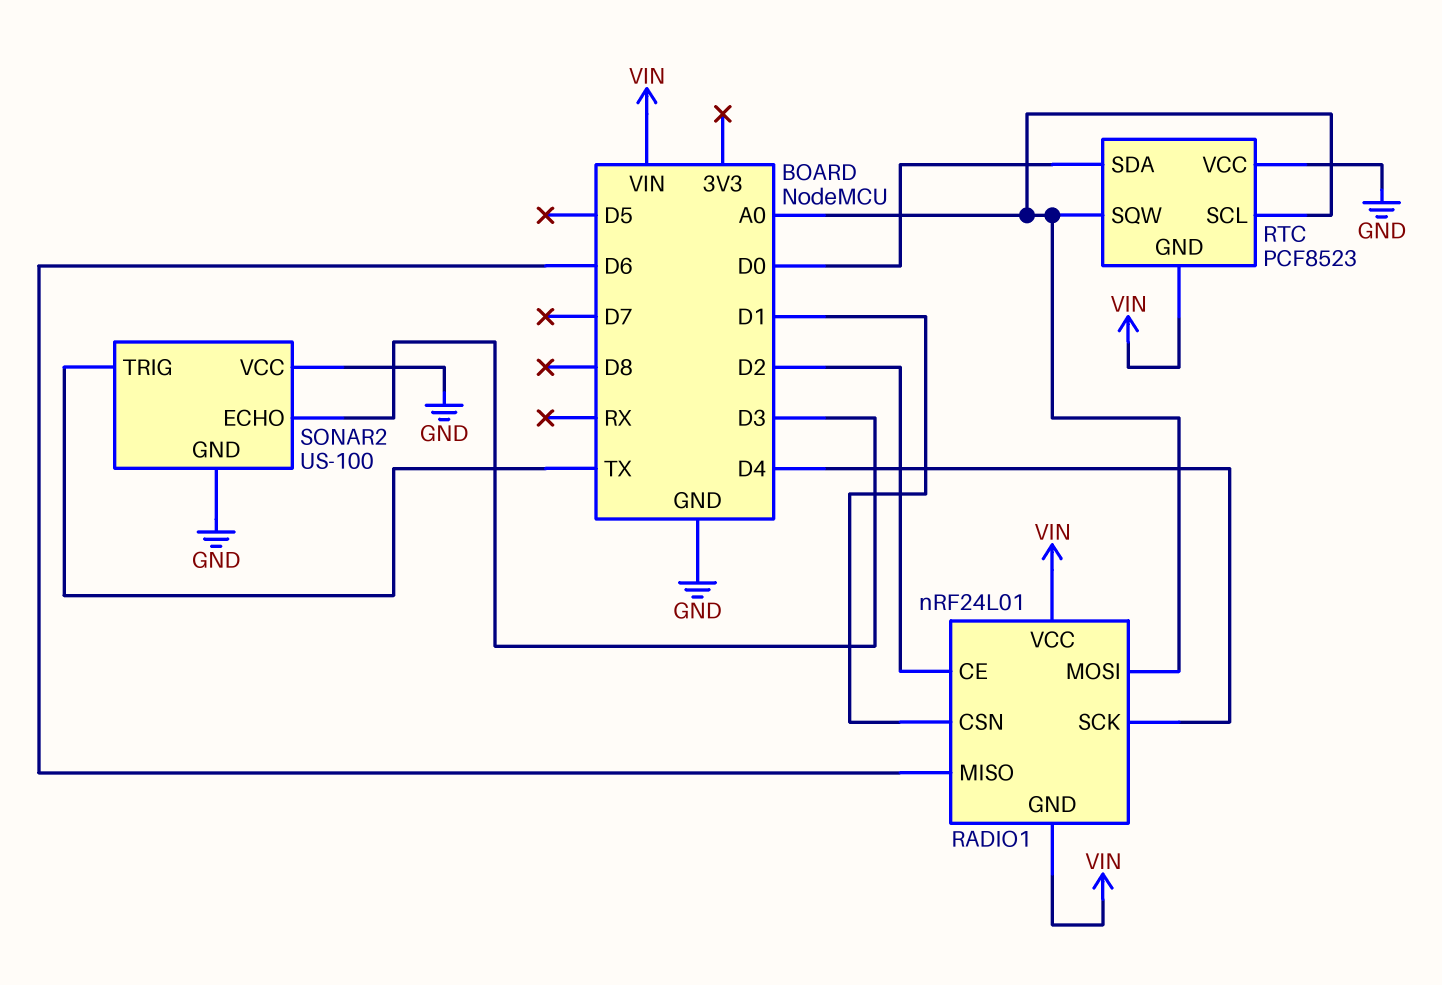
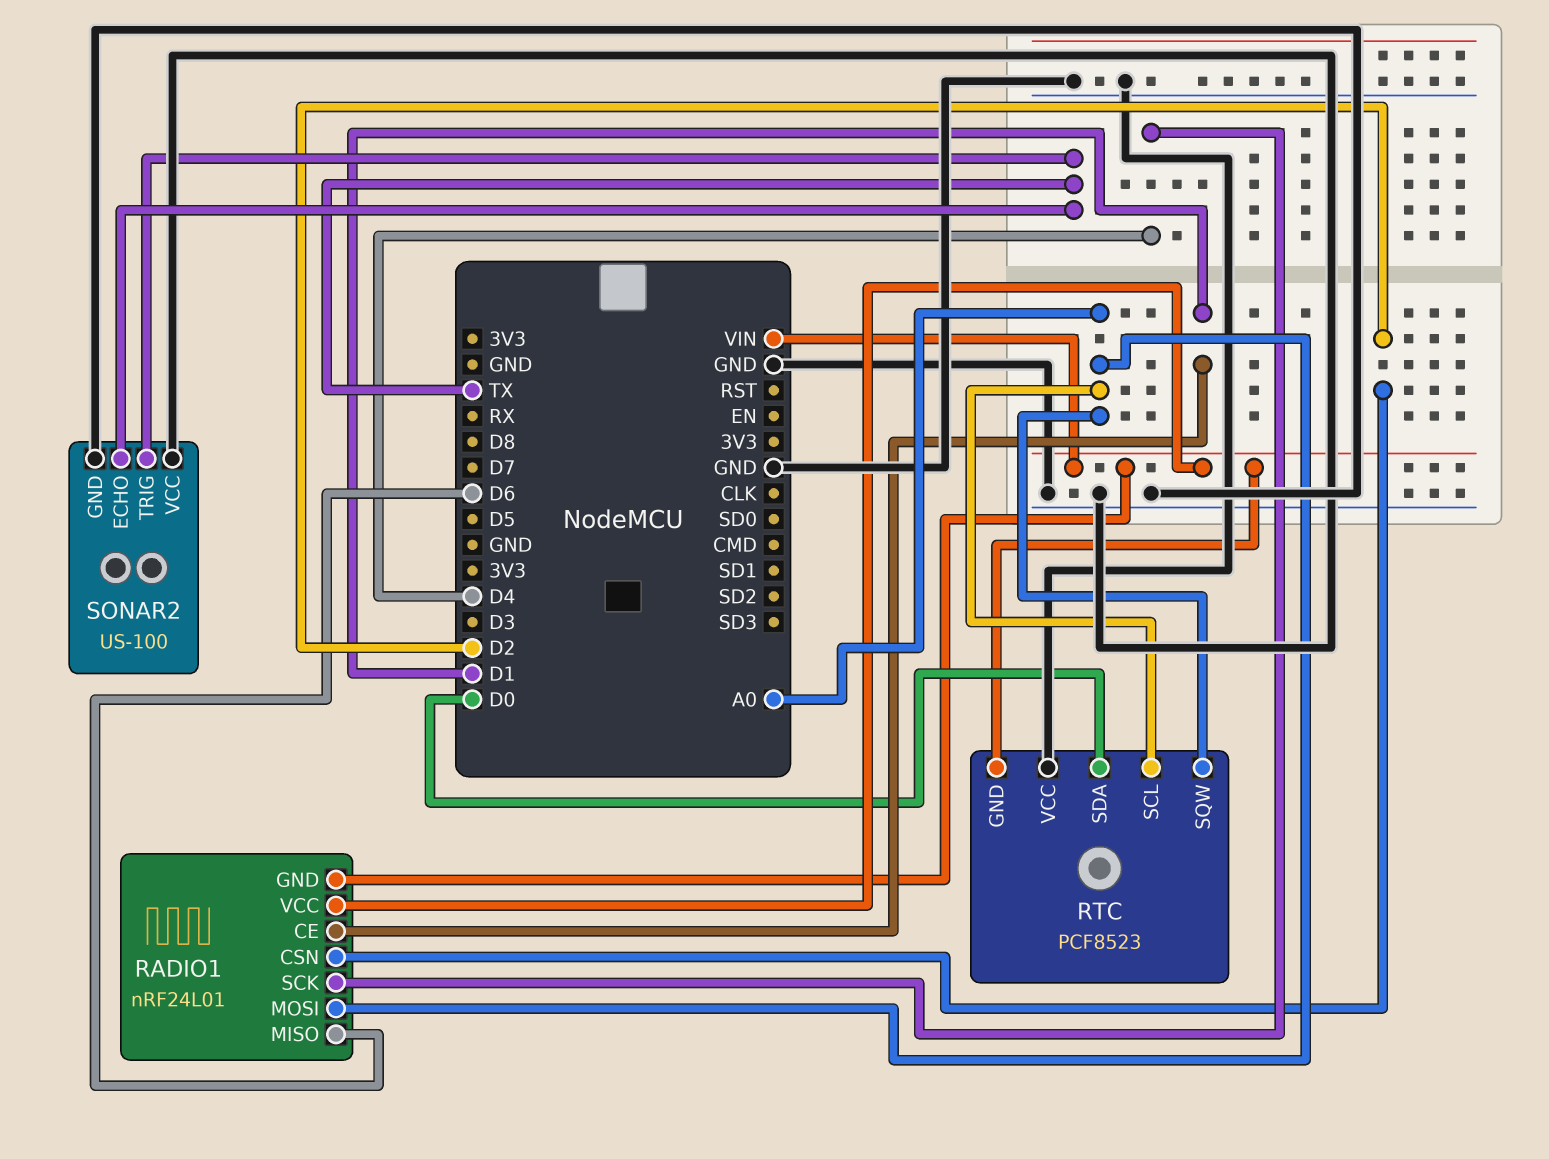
RADIO1 pin CE: D2 -> D1
RADIO1 pin CSN: D1 -> D2
SONAR2 pin ECHO: D3 -> TX

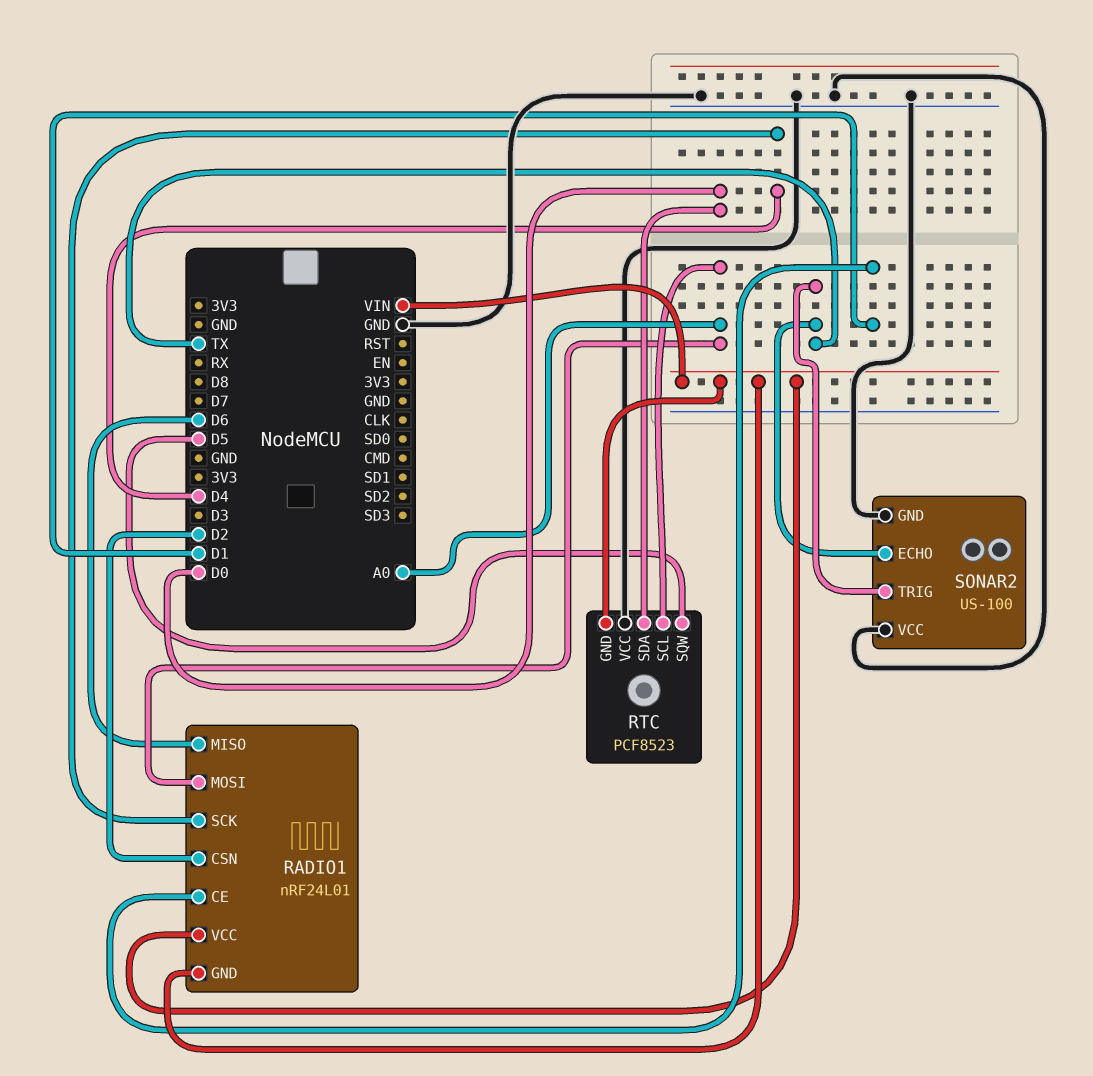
RTC pin SQW: A0 -> D5

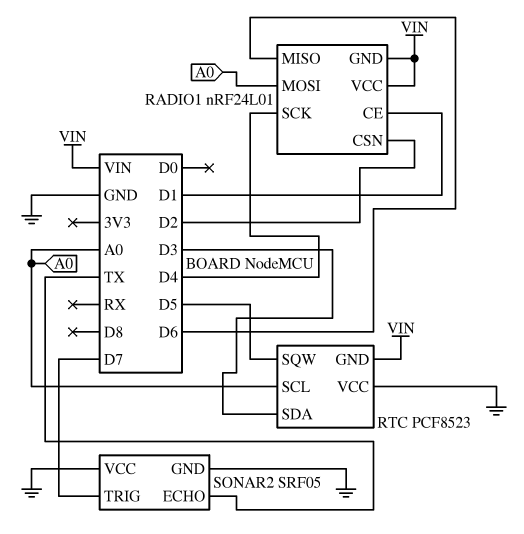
RTC pin SDA: D0 -> D3
SONAR2: US-100 -> SRF05
SONAR2 pin TRIG: TX -> D7

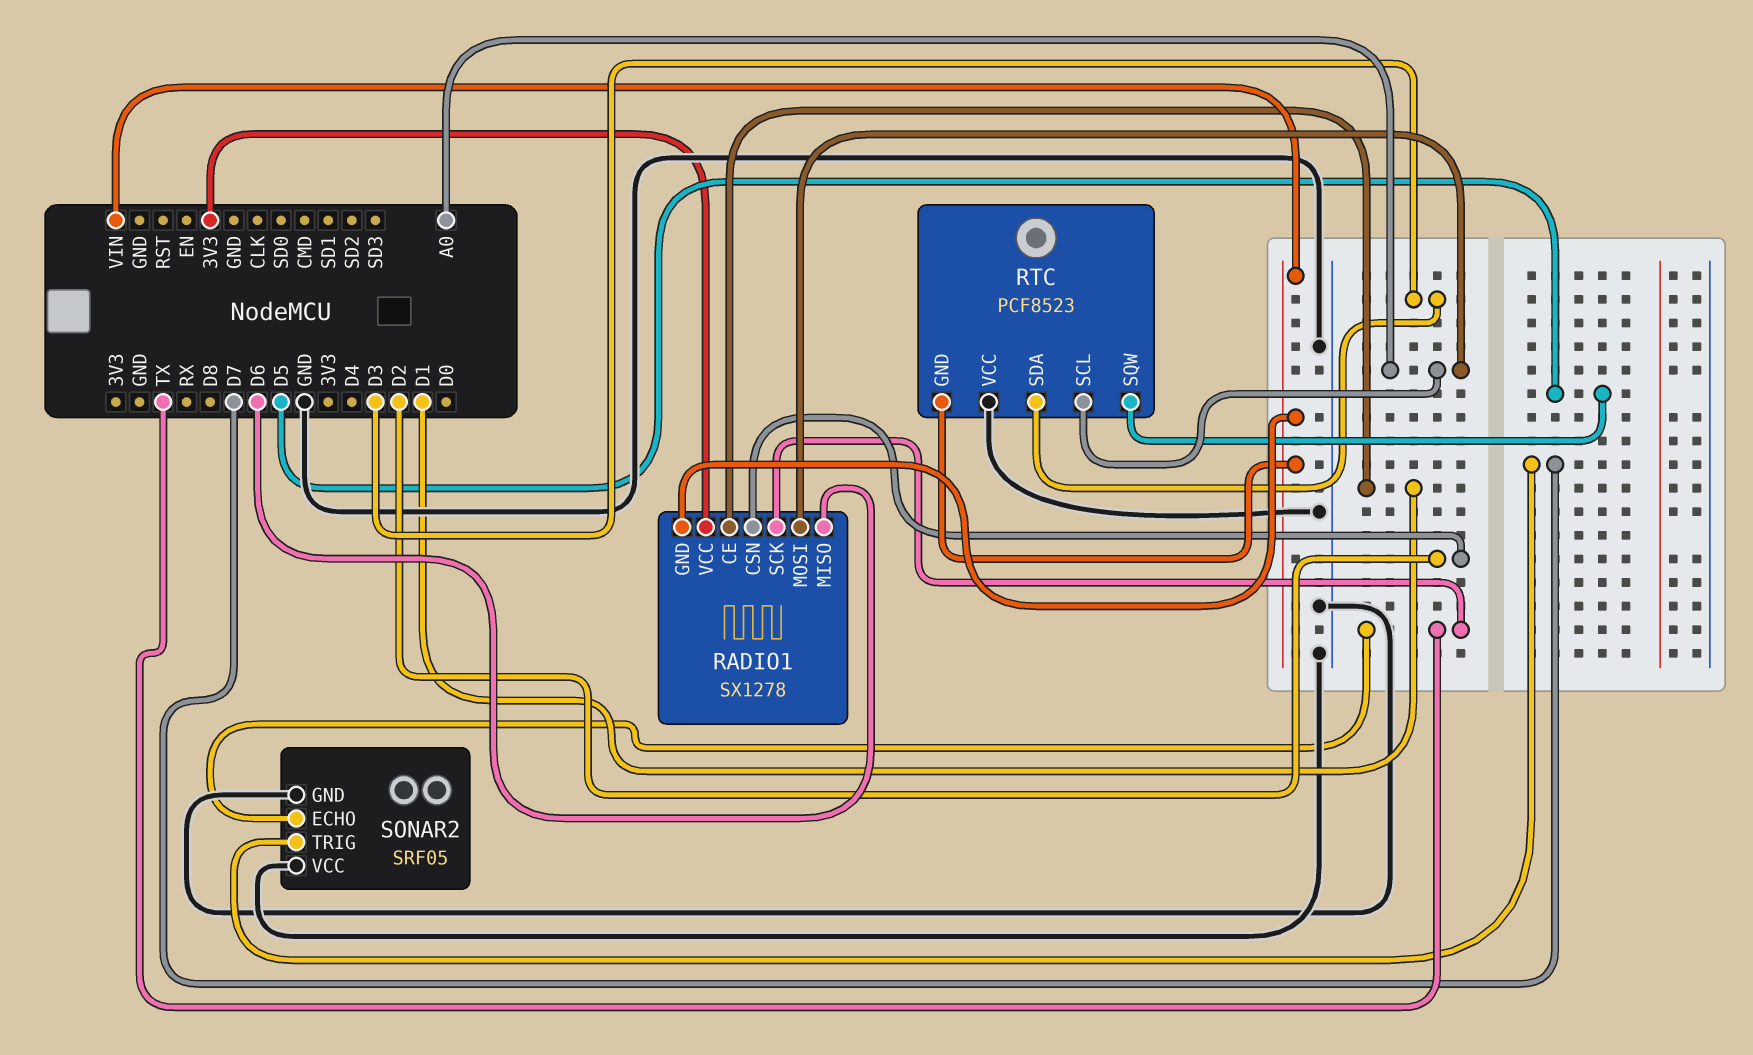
RADIO1: nRF24L01 -> SX1278
RADIO1 pin SCK: D4 -> TX
RADIO1 pin VCC: VIN -> 3V3

